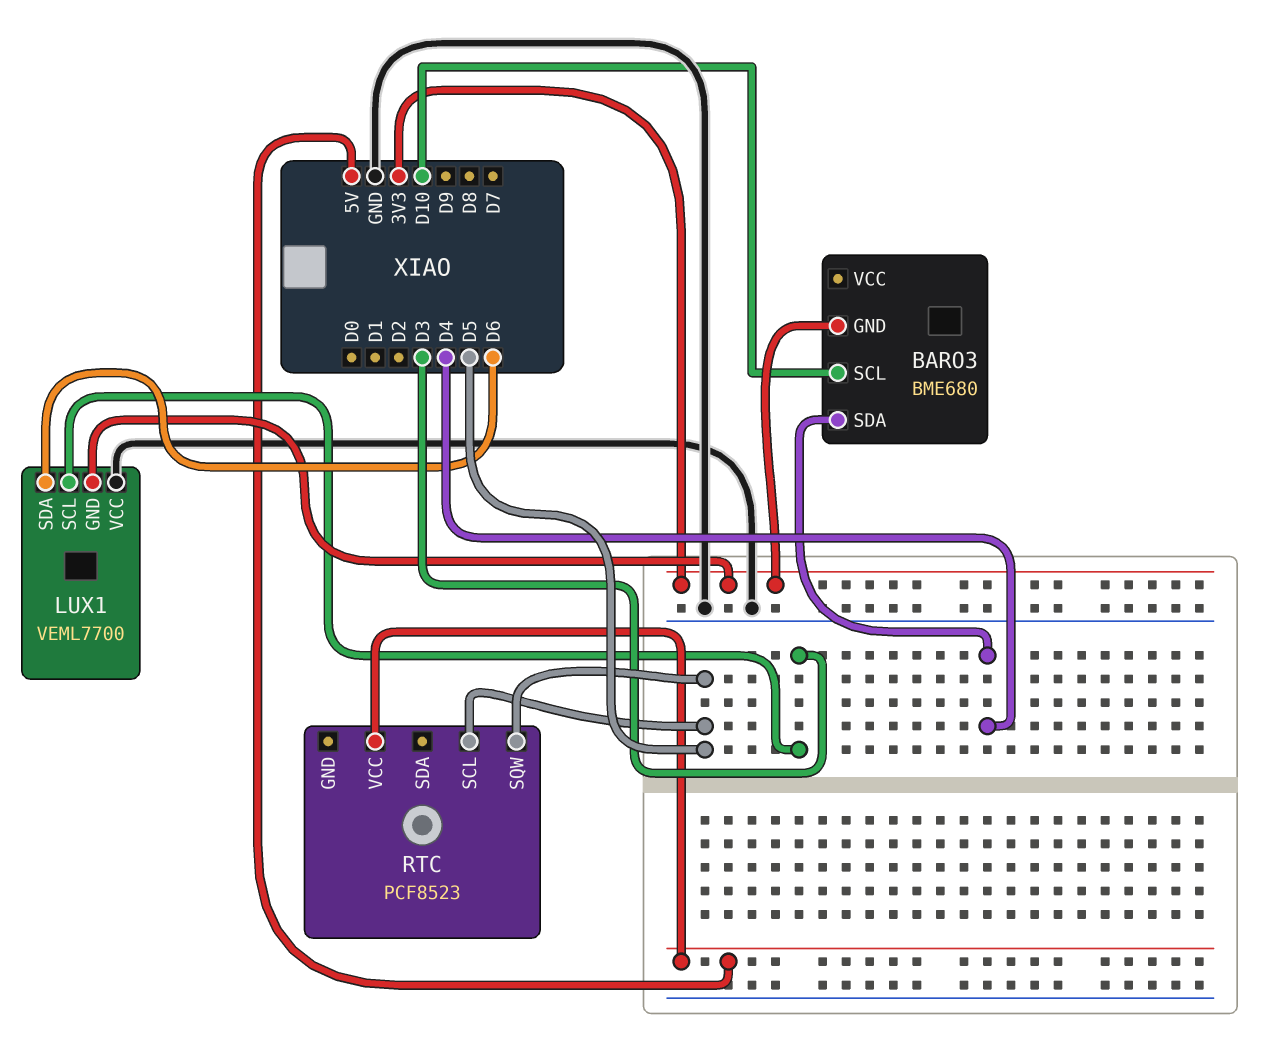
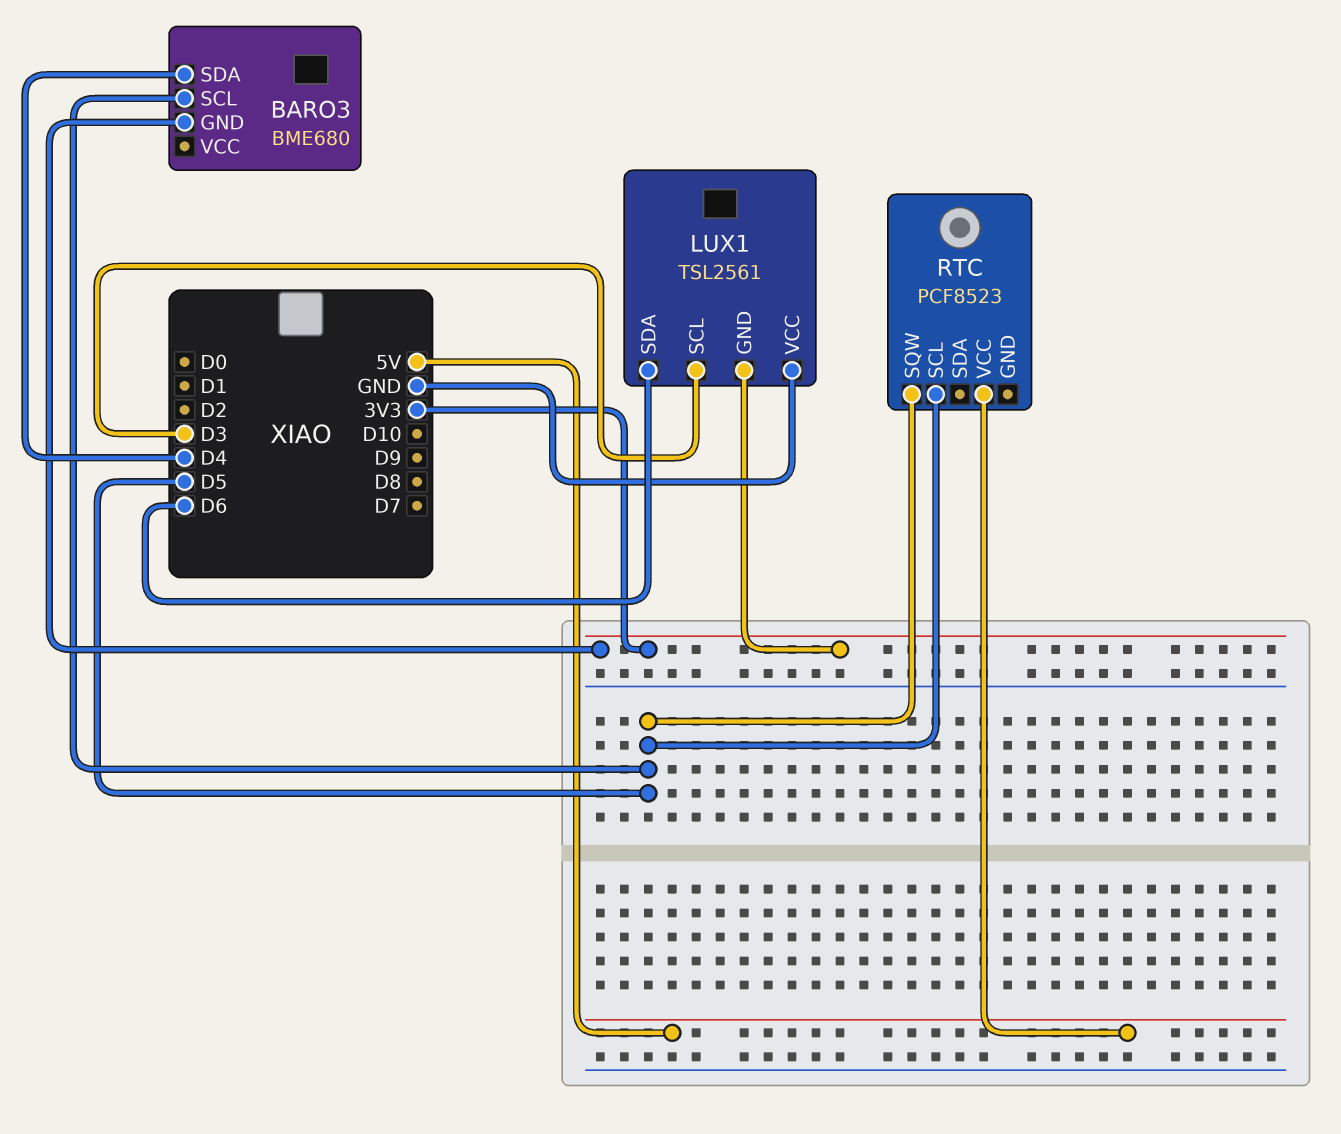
BARO3 pin SCL: D10 -> D5
LUX1: VEML7700 -> TSL2561

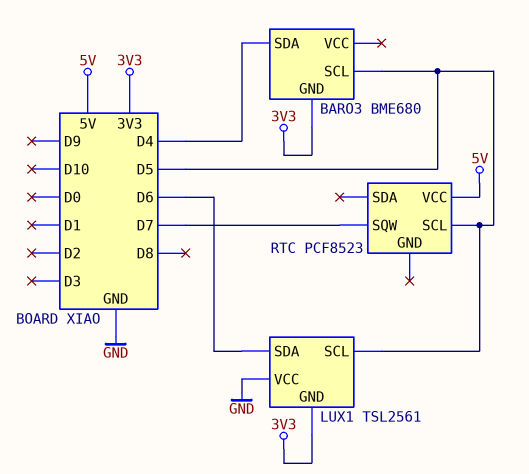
LUX1 pin SCL: D3 -> D5
RTC pin SQW: D5 -> D7

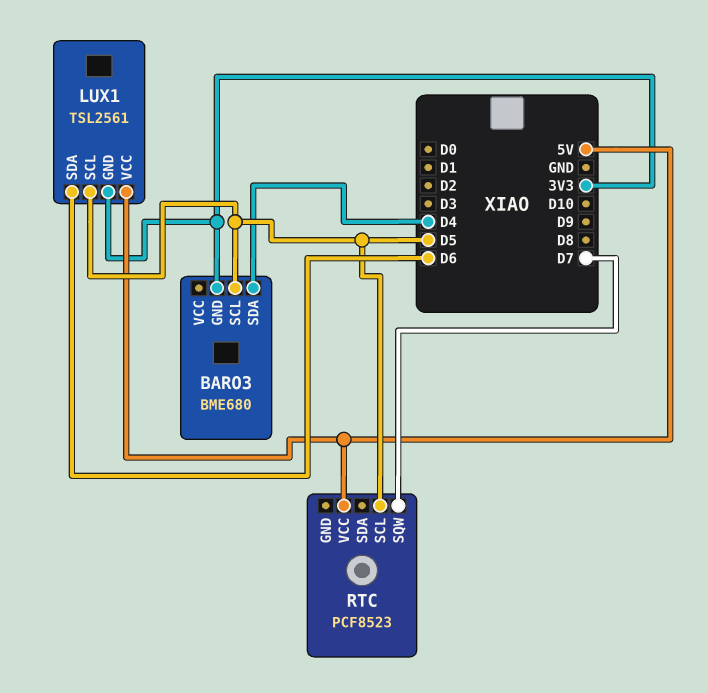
LUX1 pin VCC: GND -> 5V

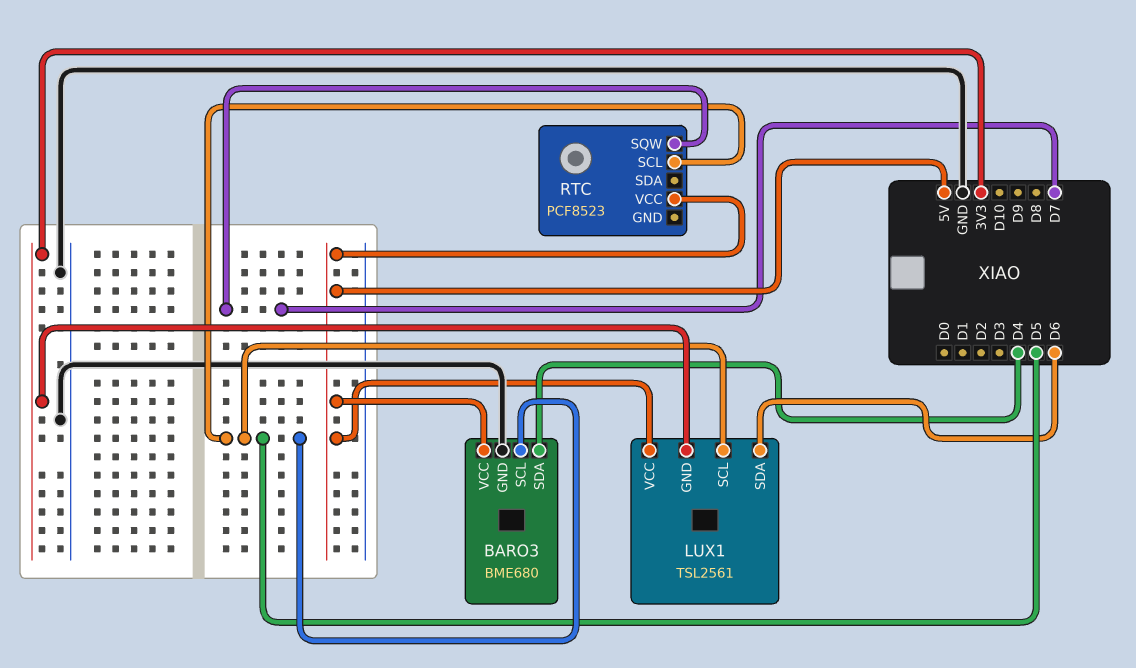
BARO3 pin GND: 3V3 -> GND
BARO3 pin VCC: none -> 5V

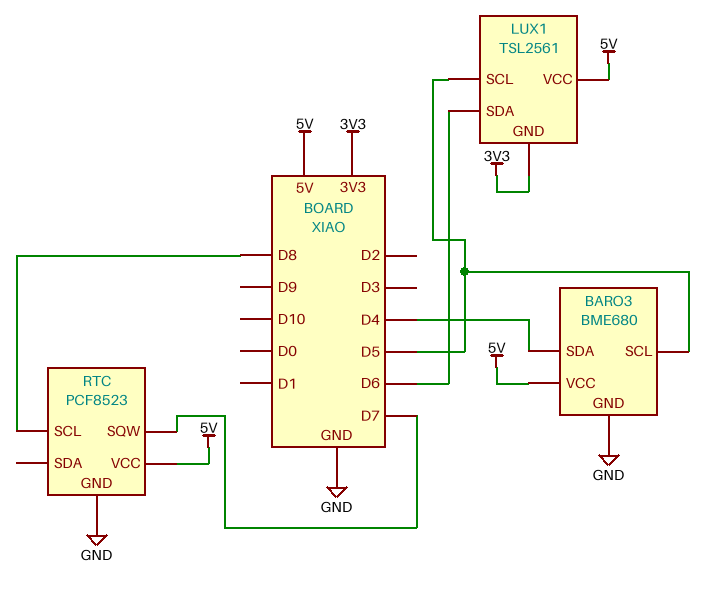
RTC pin GND: none -> GND
RTC pin SCL: D5 -> D8

